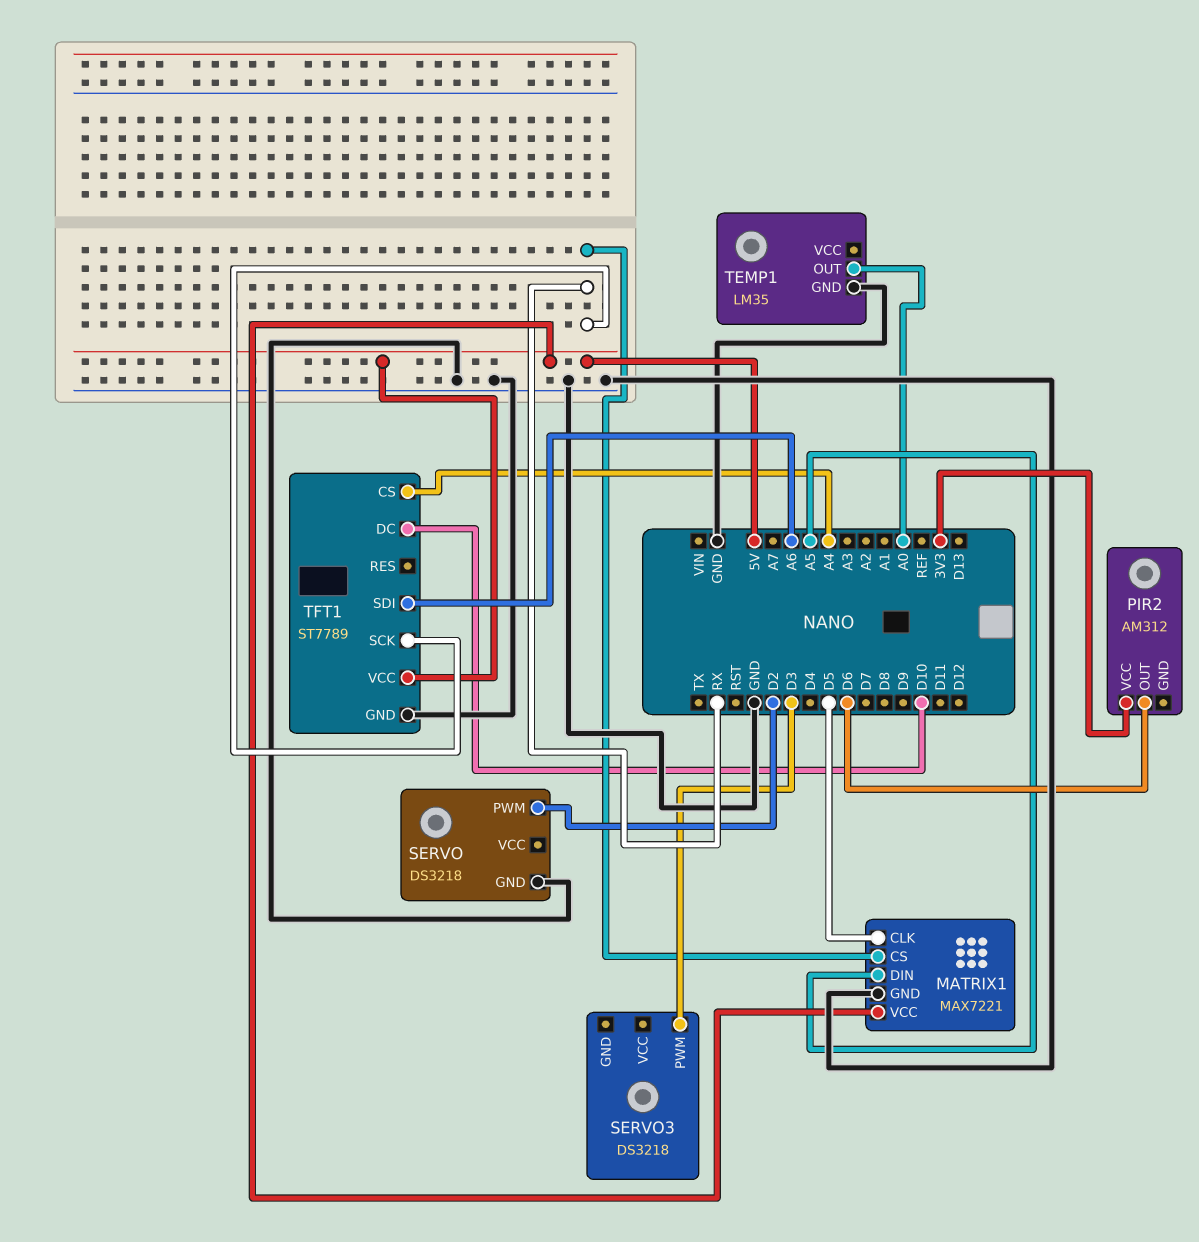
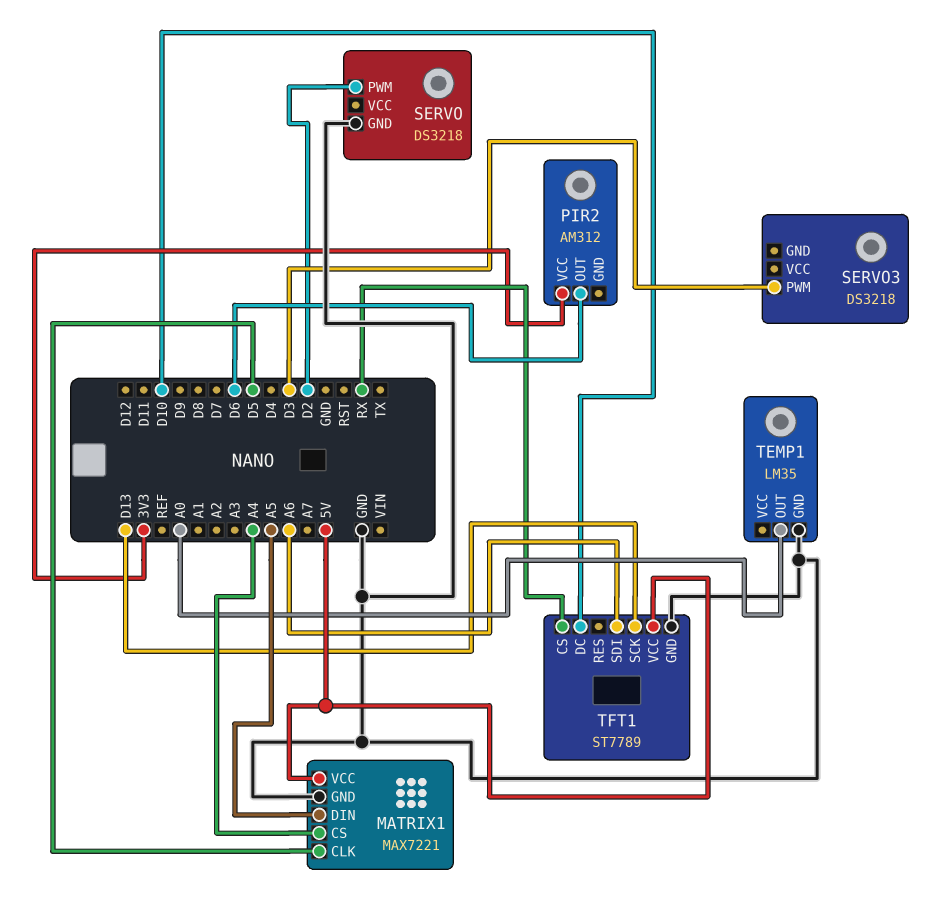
MATRIX1 pin CS: RX -> A4
TFT1 pin CS: A4 -> RX
TFT1 pin SCK: RX -> D13

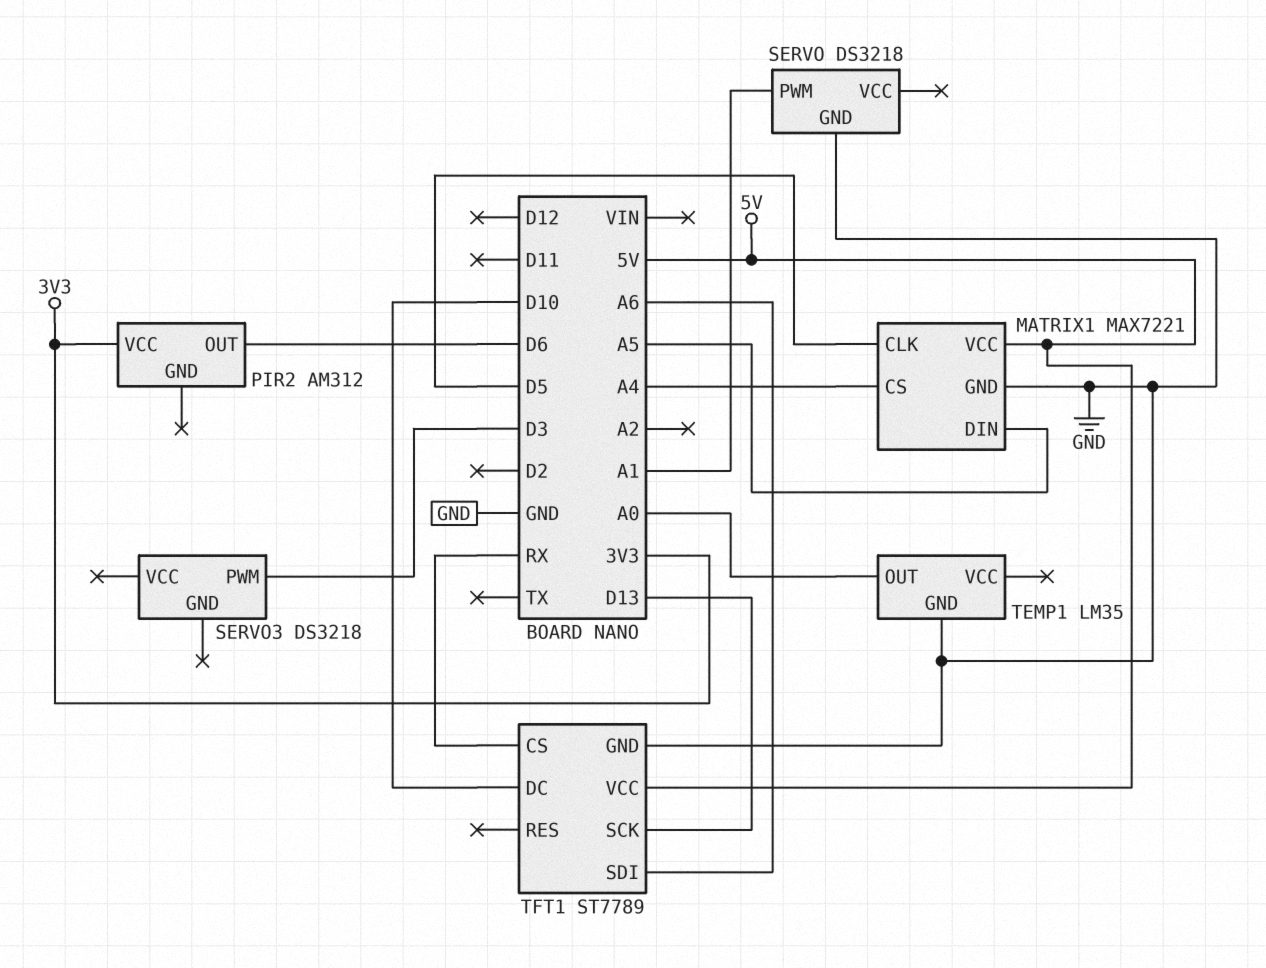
SERVO pin PWM: D2 -> A1

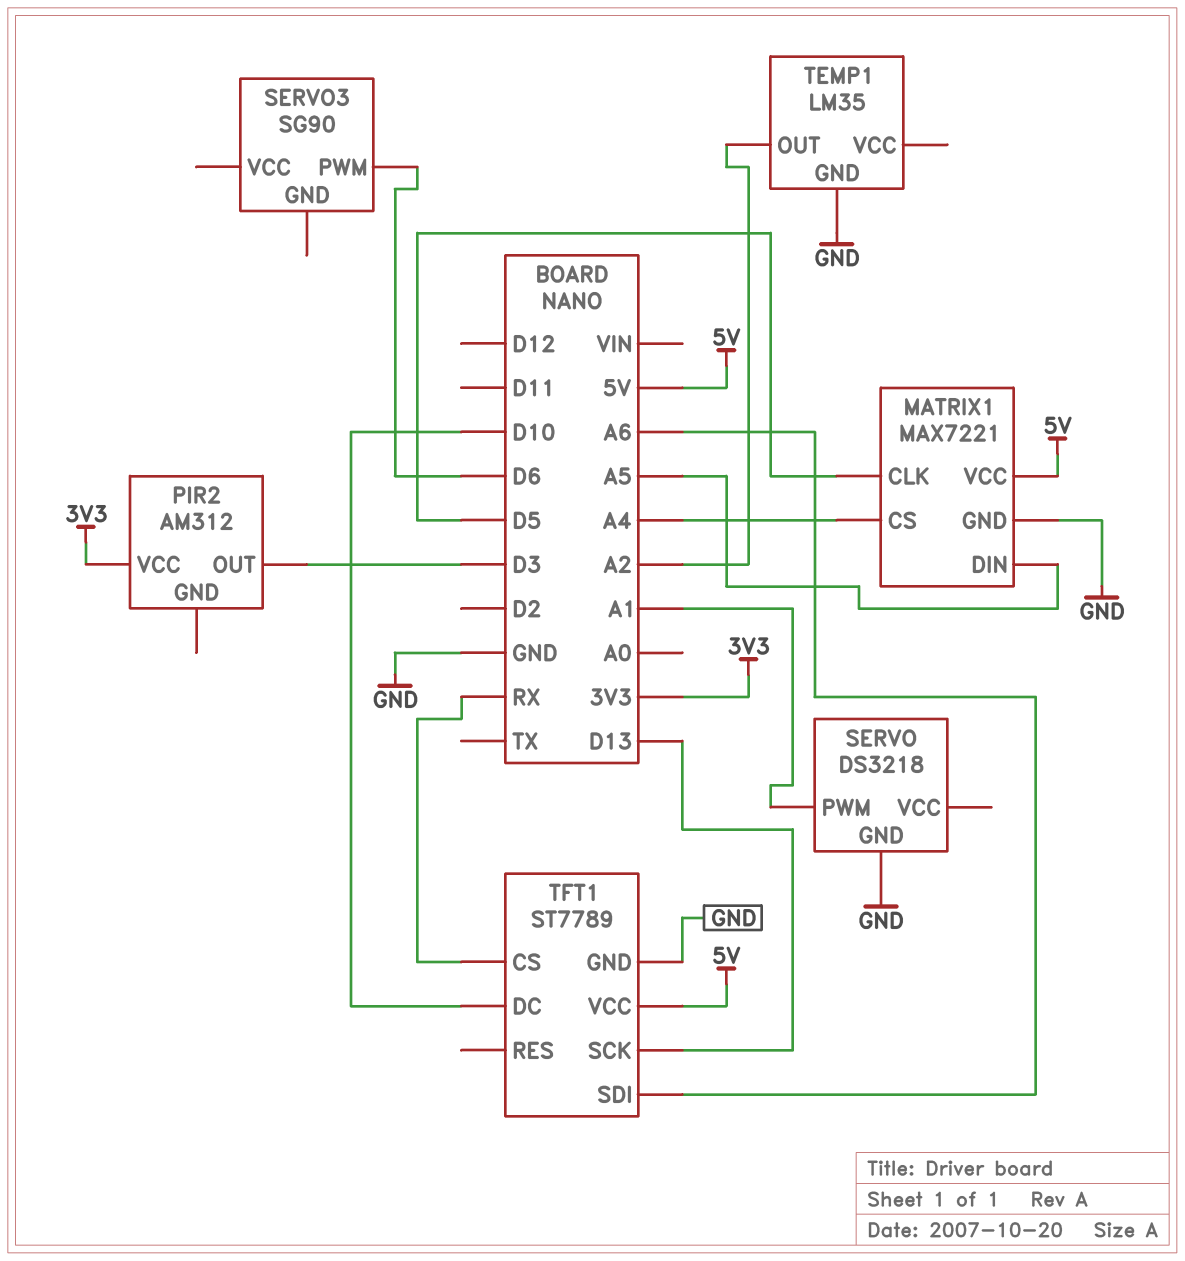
PIR2 pin OUT: D6 -> D3
SERVO3: DS3218 -> SG90
SERVO3 pin PWM: D3 -> D6
TEMP1 pin OUT: A0 -> A2

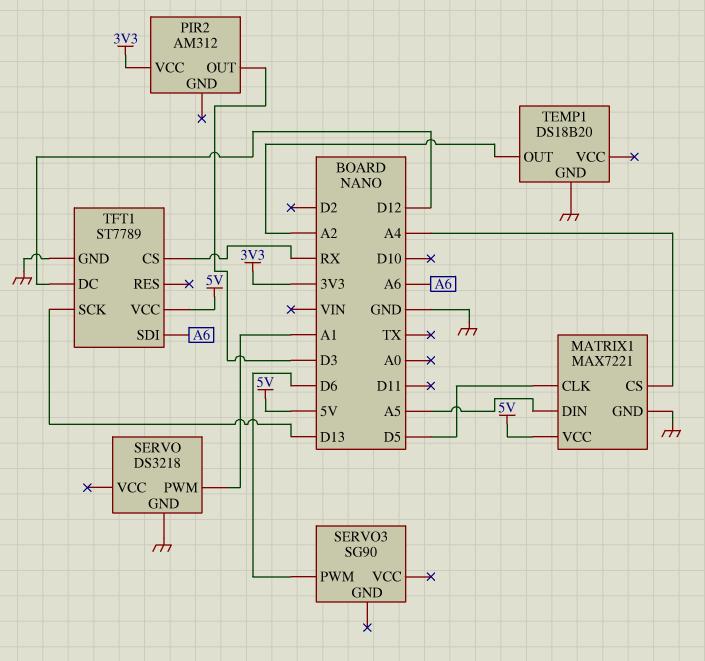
TEMP1: LM35 -> DS18B20
TFT1 pin DC: D10 -> D12

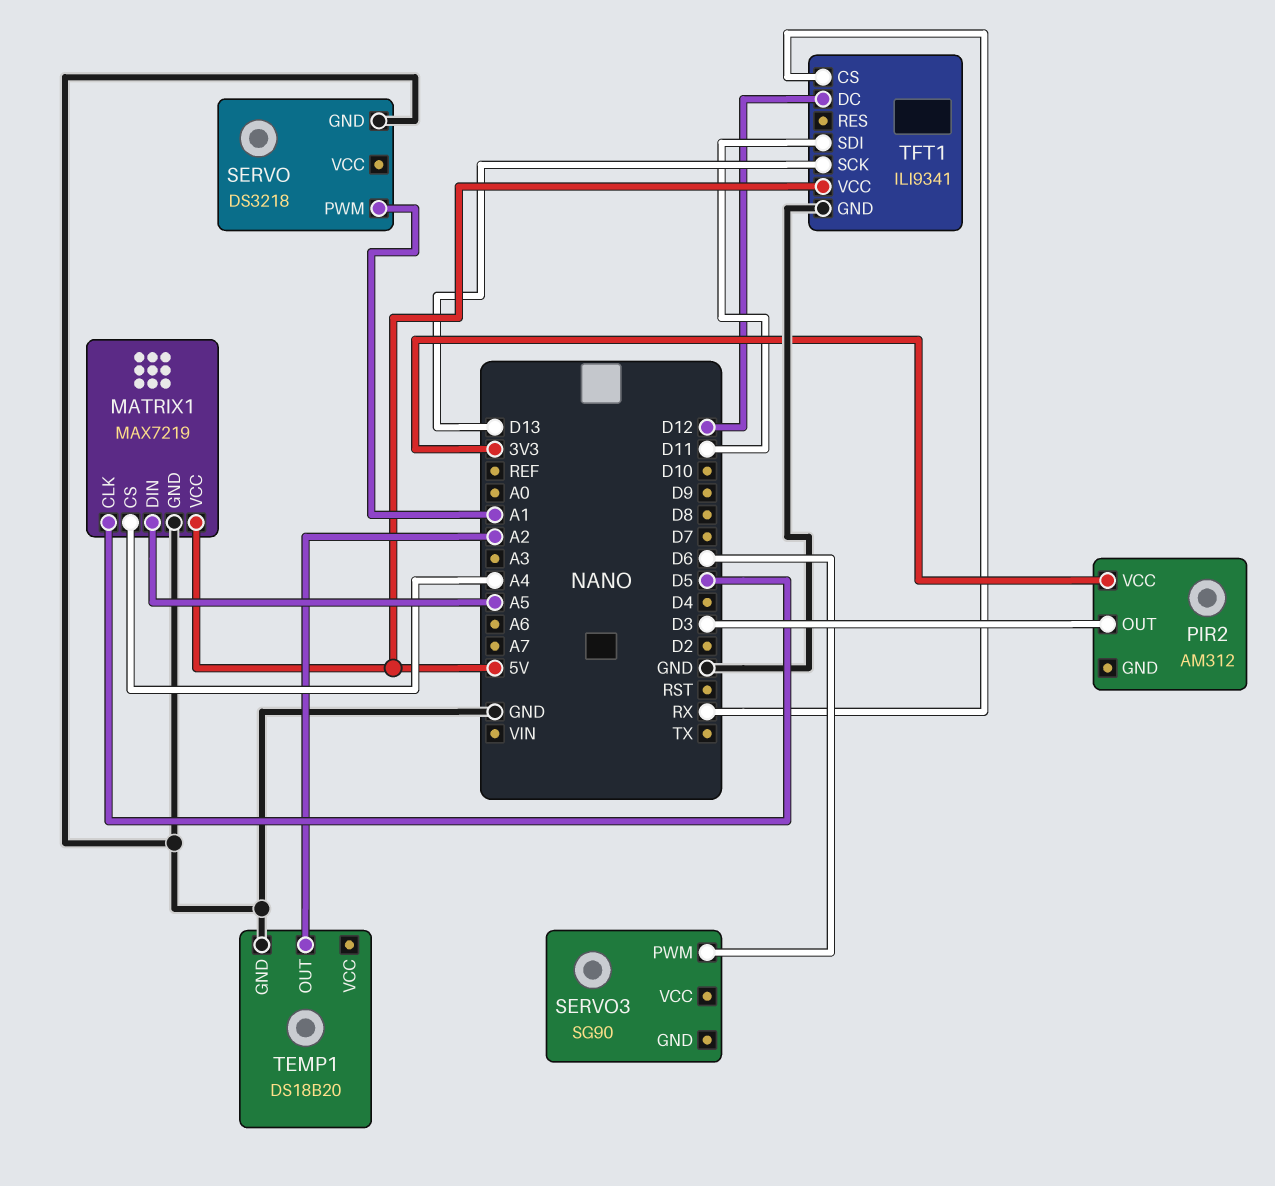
MATRIX1: MAX7221 -> MAX7219
TFT1: ST7789 -> ILI9341
TFT1 pin SDI: A6 -> D11

